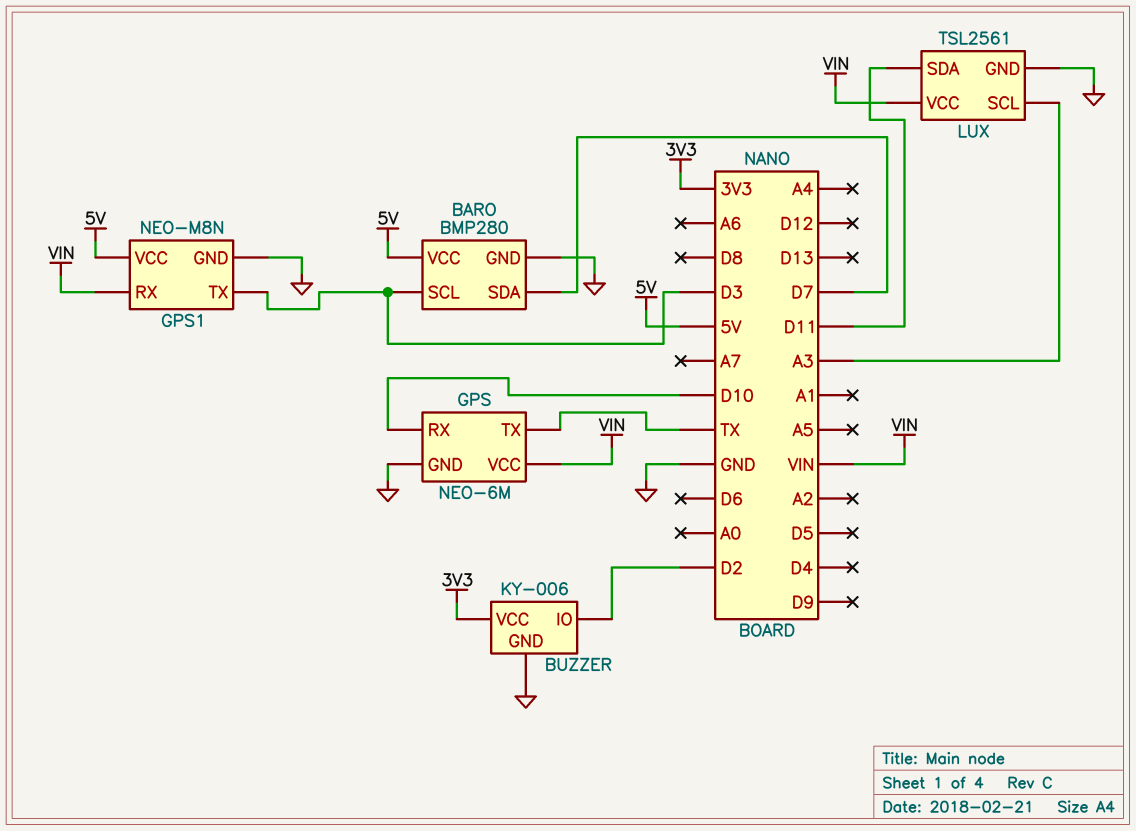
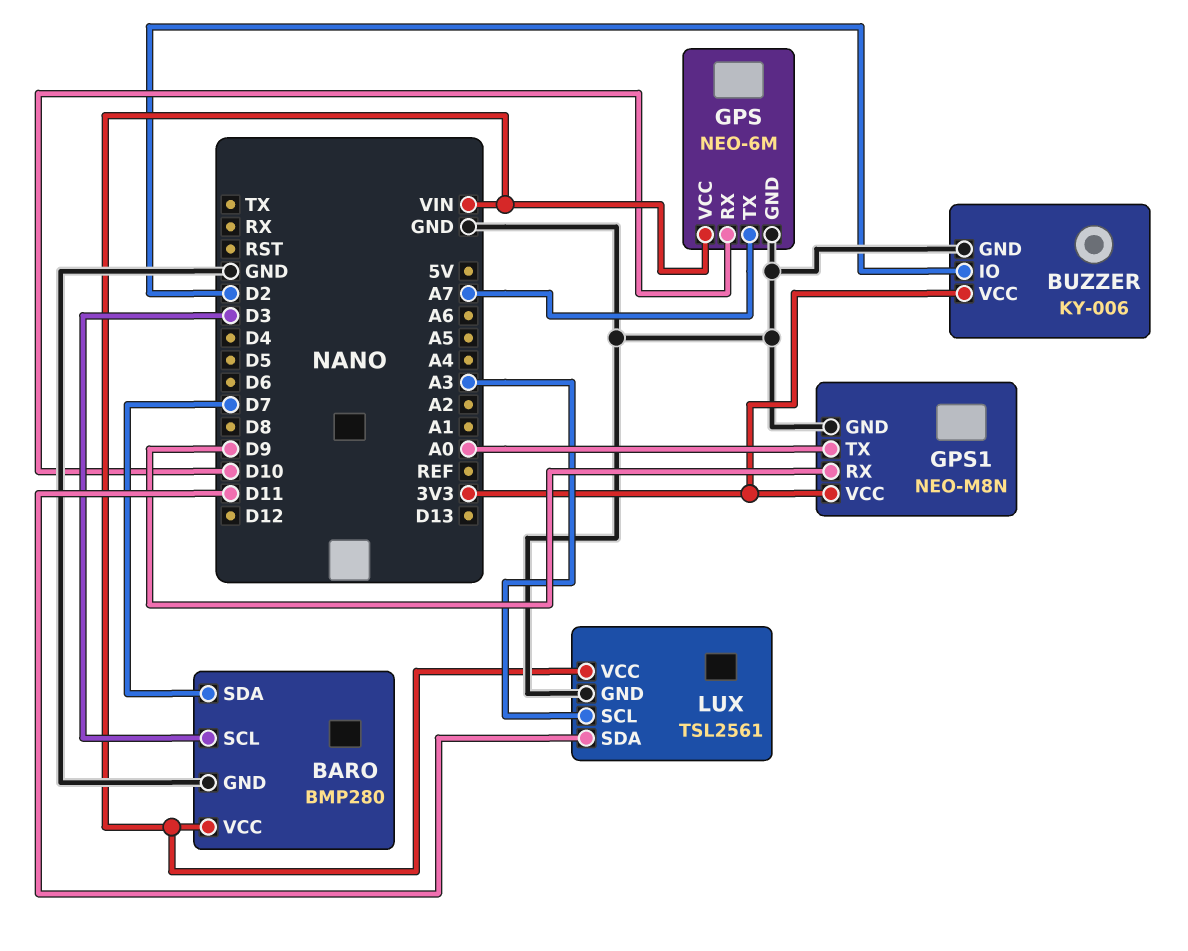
BARO pin VCC: 5V -> VIN
GPS pin TX: TX -> A7
GPS1 pin RX: VIN -> D9
GPS1 pin TX: D3 -> A0
GPS1 pin VCC: 5V -> 3V3

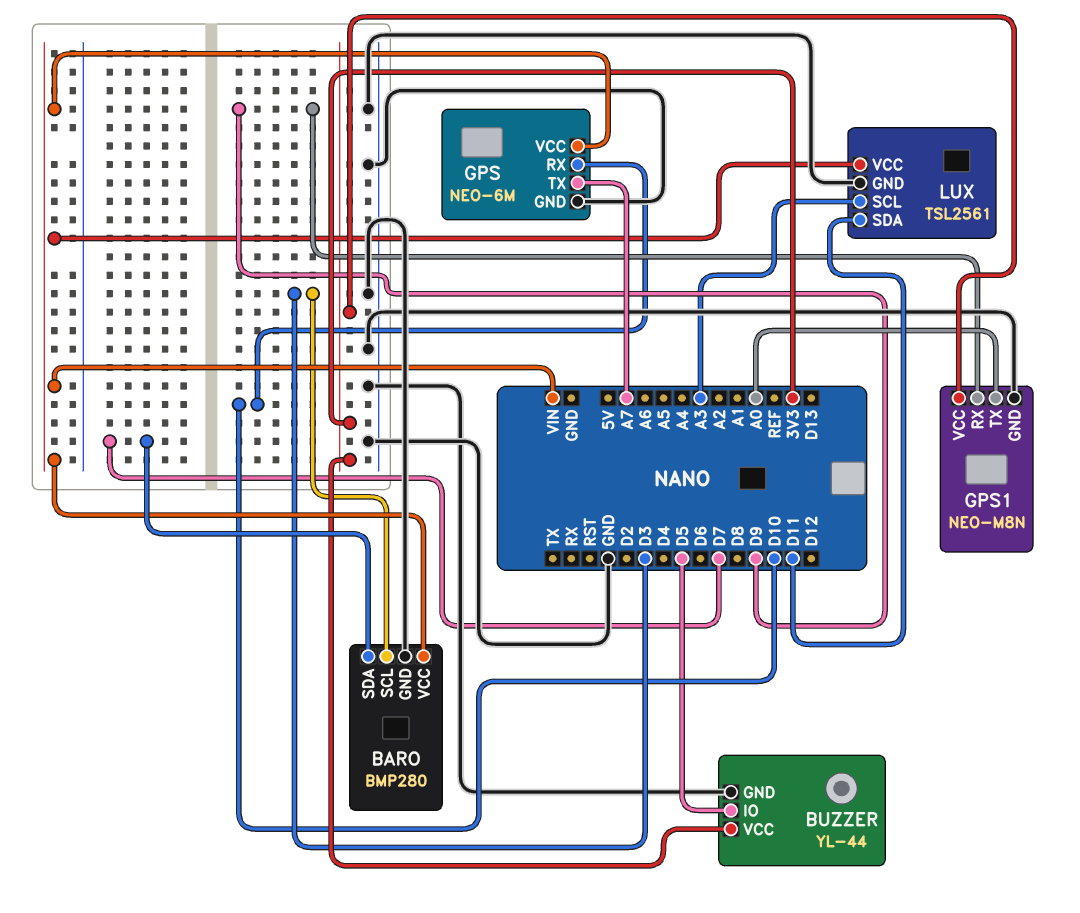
BUZZER: KY-006 -> YL-44
BUZZER pin IO: D2 -> D5

